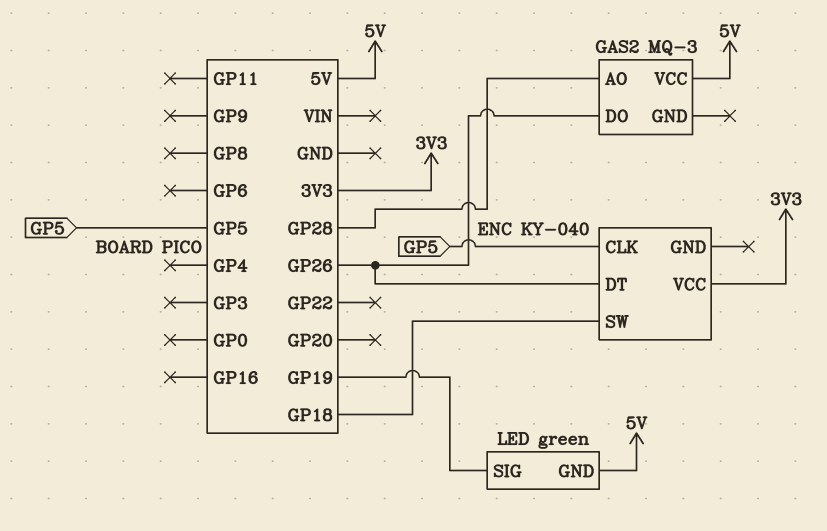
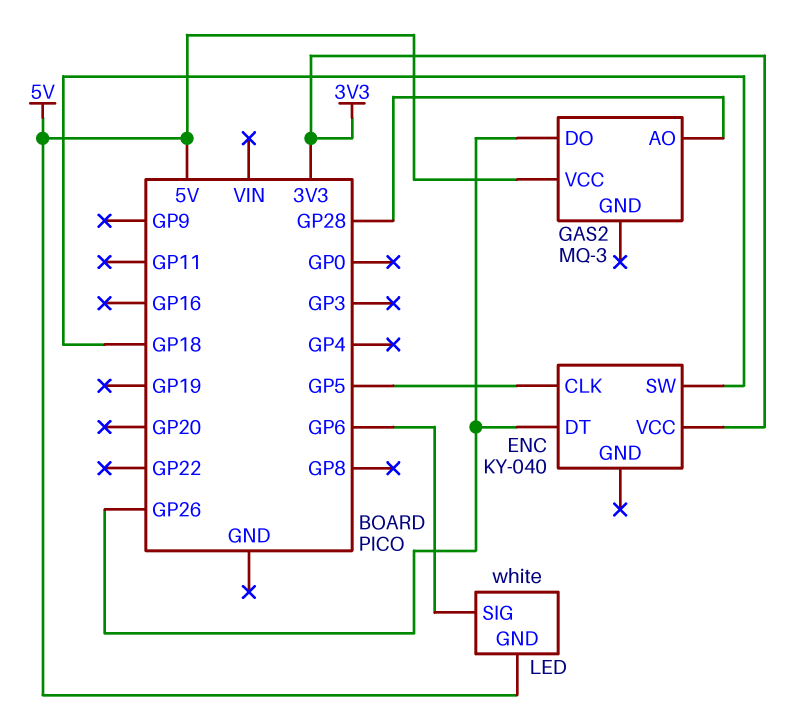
LED: green -> white
LED pin SIG: GP19 -> GP6

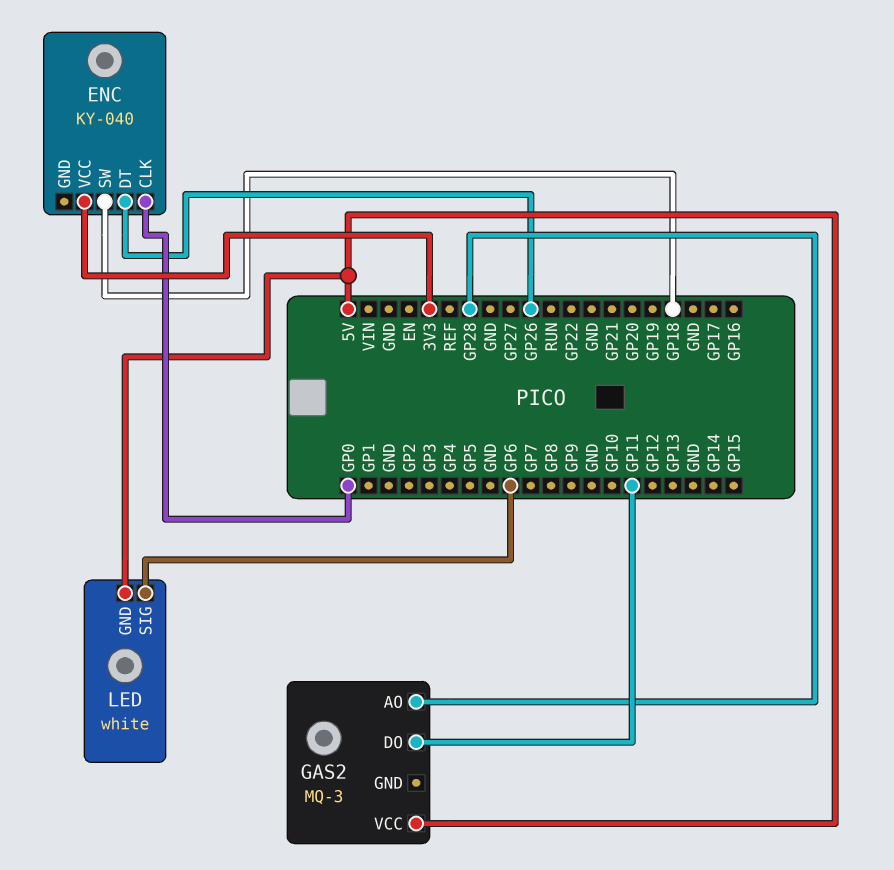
ENC pin CLK: GP5 -> GP0
GAS2 pin DO: GP26 -> GP11

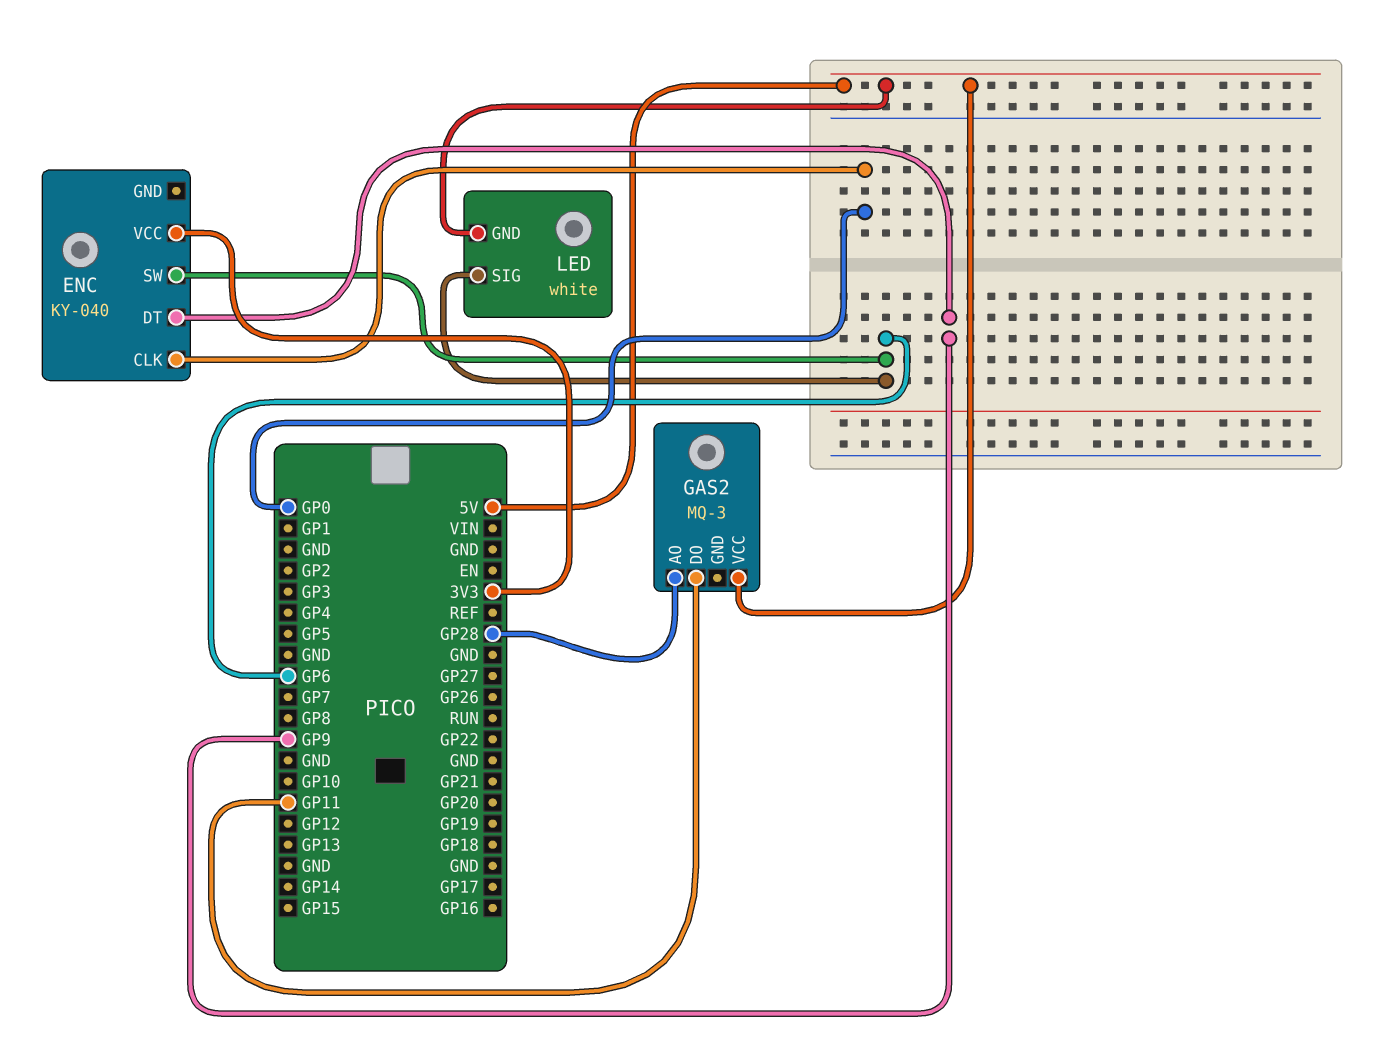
ENC pin DT: GP26 -> GP9
ENC pin SW: GP18 -> GP6

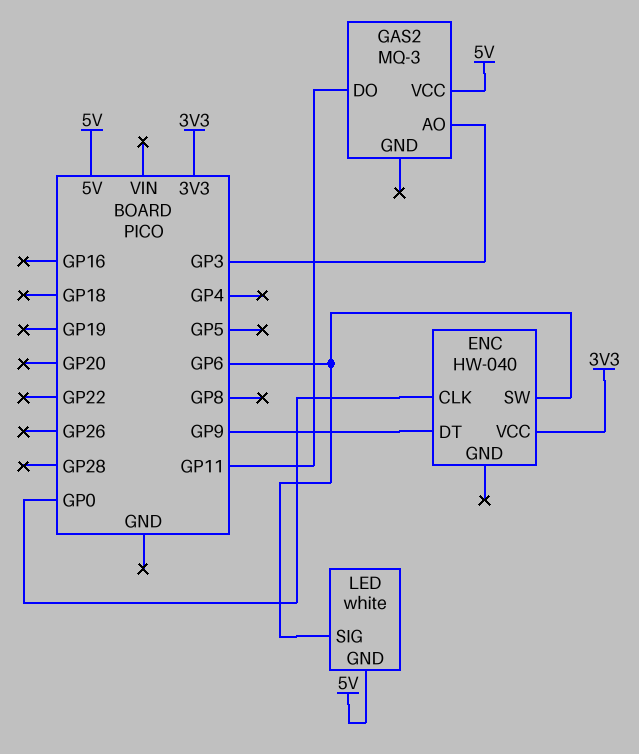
ENC: KY-040 -> HW-040
GAS2 pin AO: GP28 -> GP3

